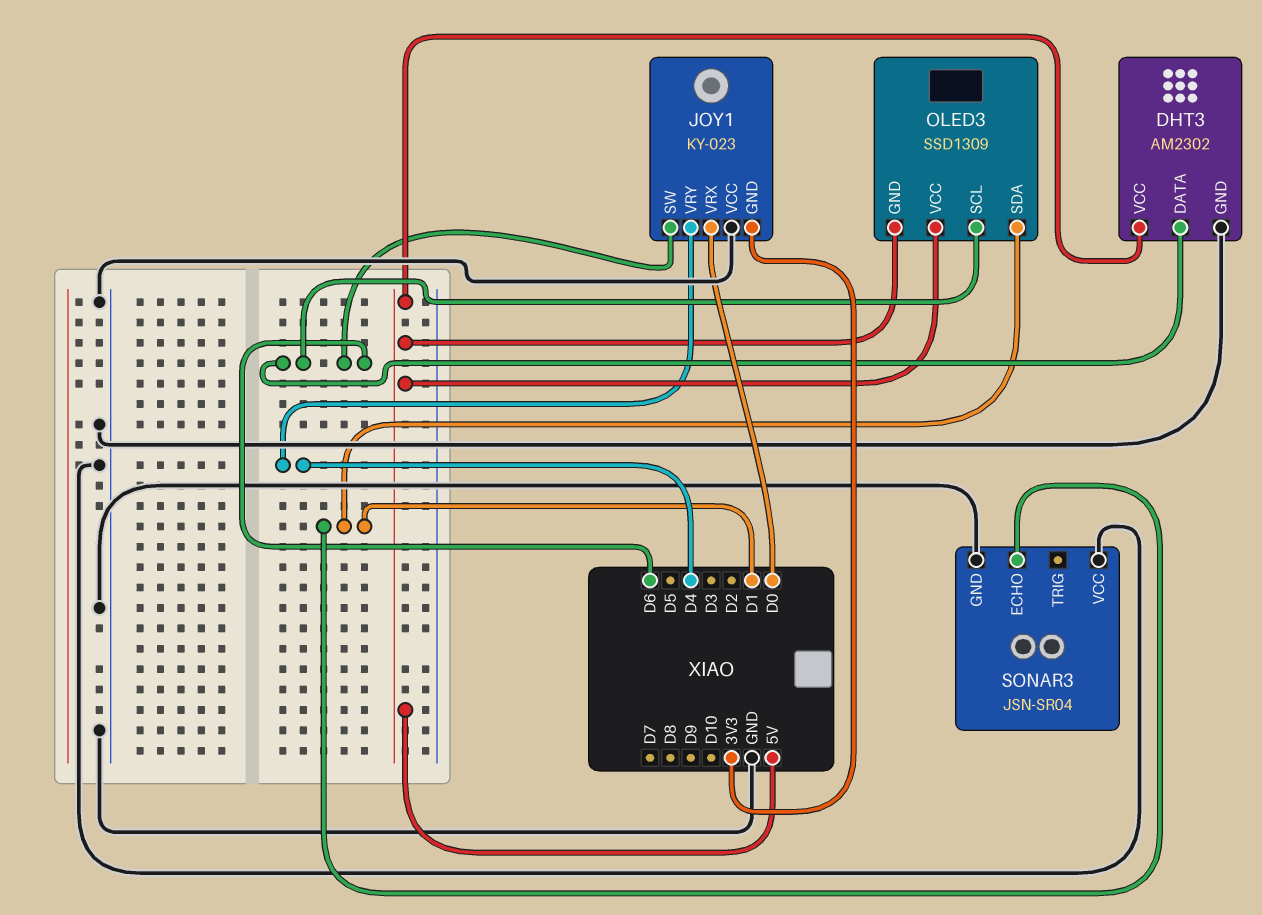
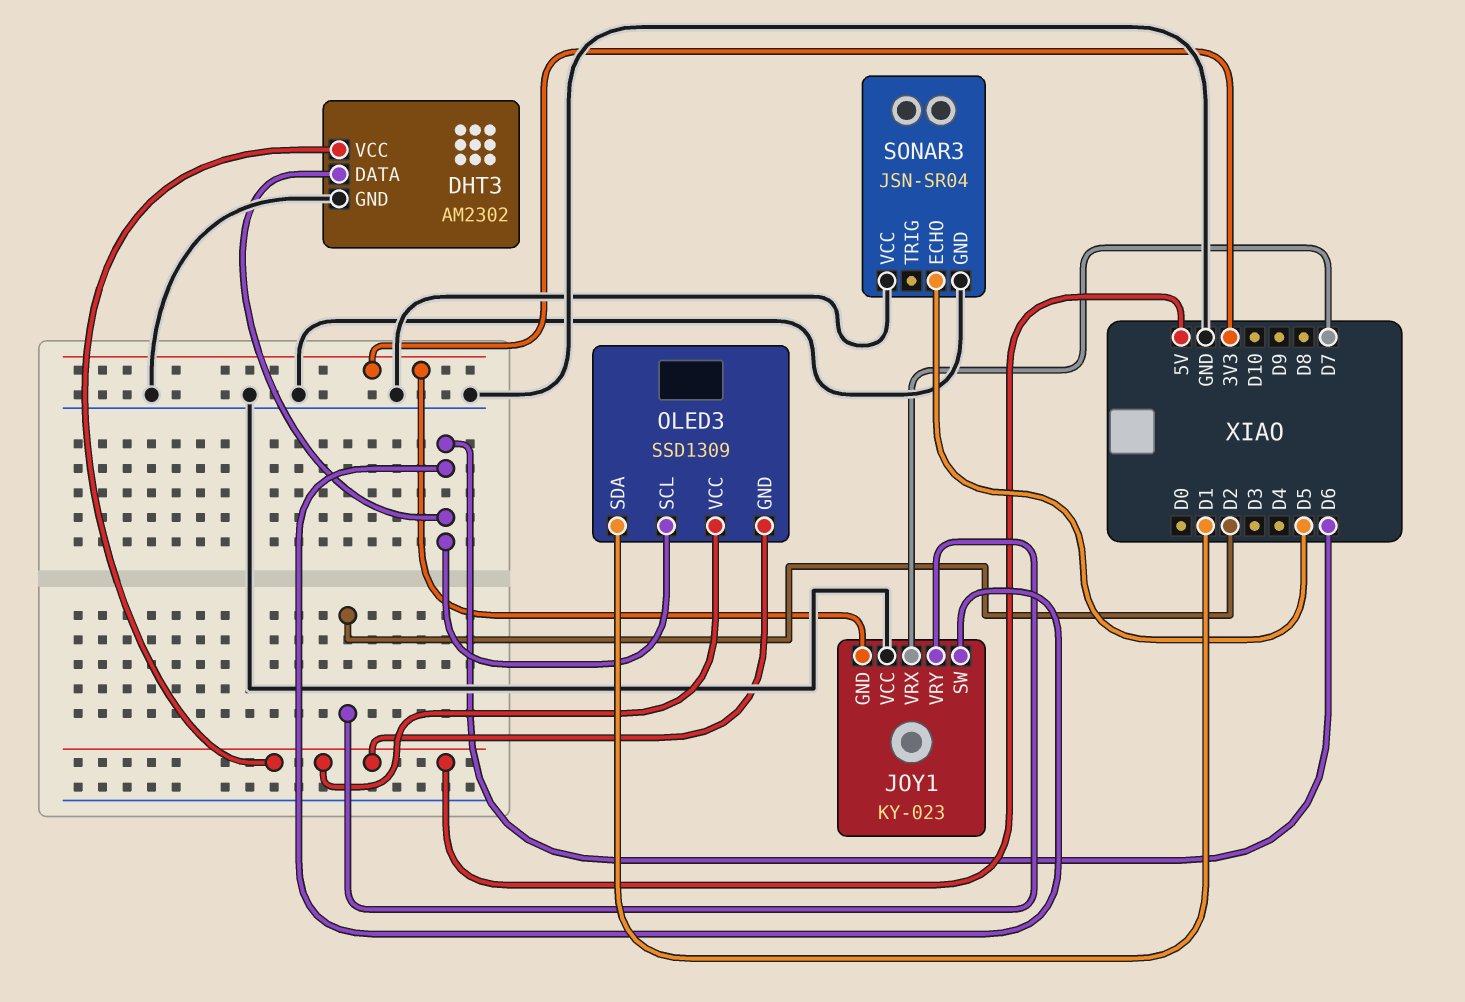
JOY1 pin VRX: D0 -> D7
JOY1 pin VRY: D4 -> D2
SONAR3 pin ECHO: D1 -> D5

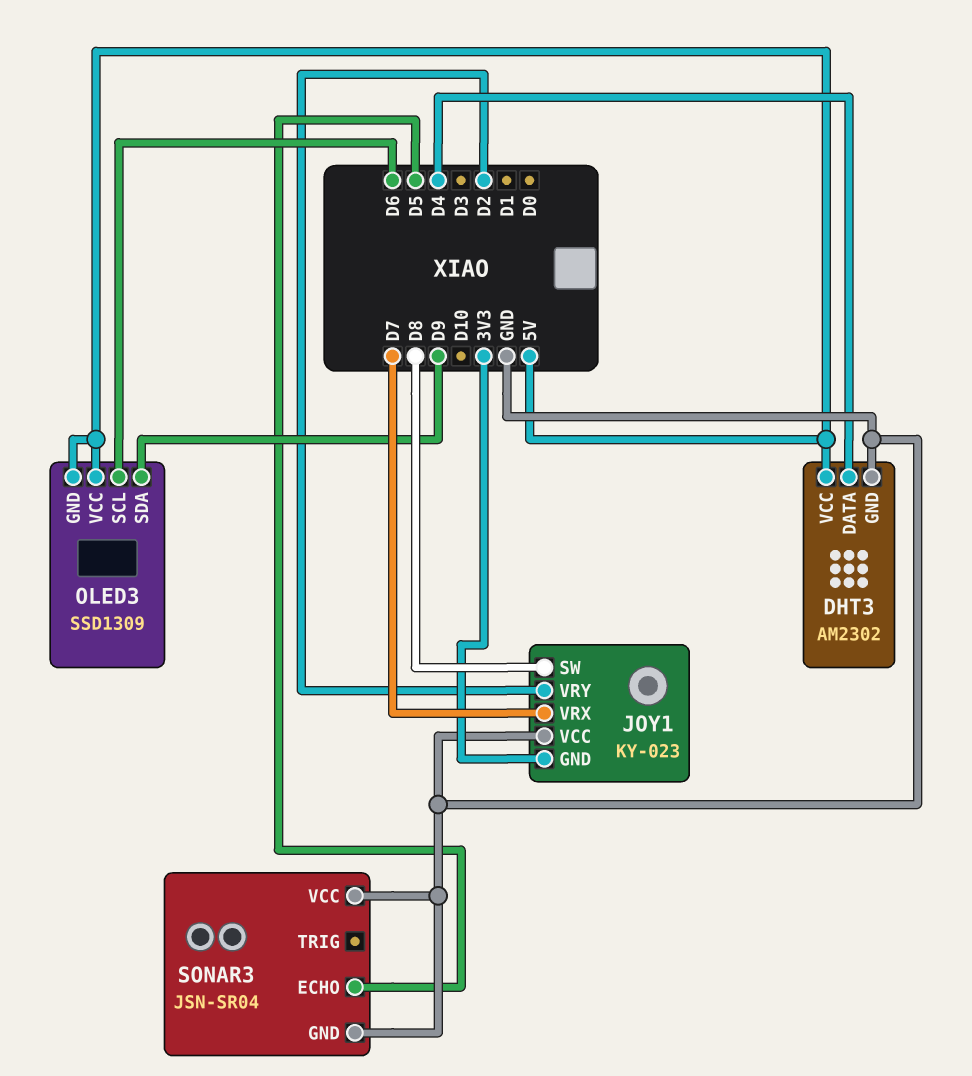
DHT3 pin DATA: D6 -> D4
JOY1 pin SW: D6 -> D8
OLED3 pin SDA: D1 -> D9

